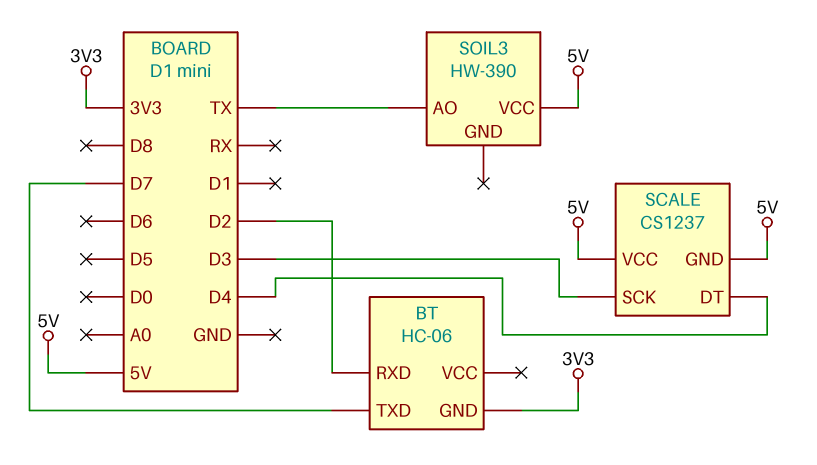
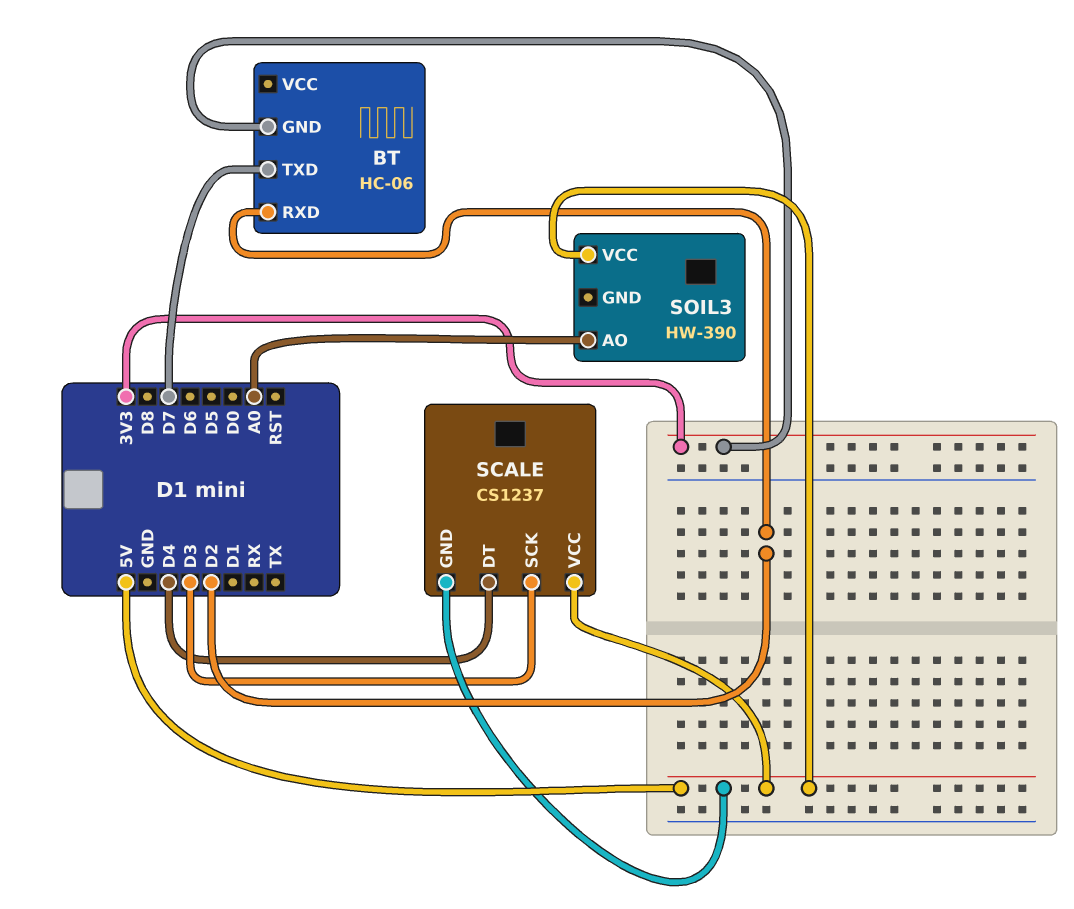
SOIL3 pin AO: TX -> A0

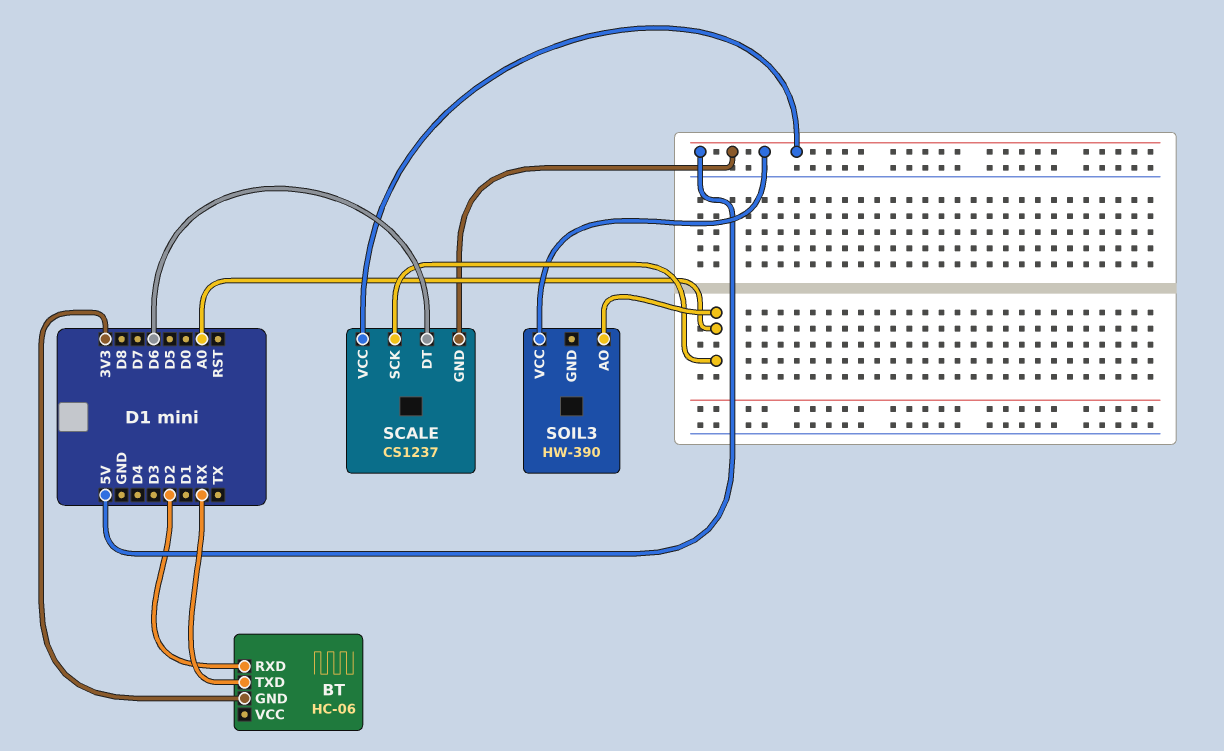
BT pin TXD: D7 -> RX
SCALE pin DT: D4 -> D6
SCALE pin SCK: D3 -> A0

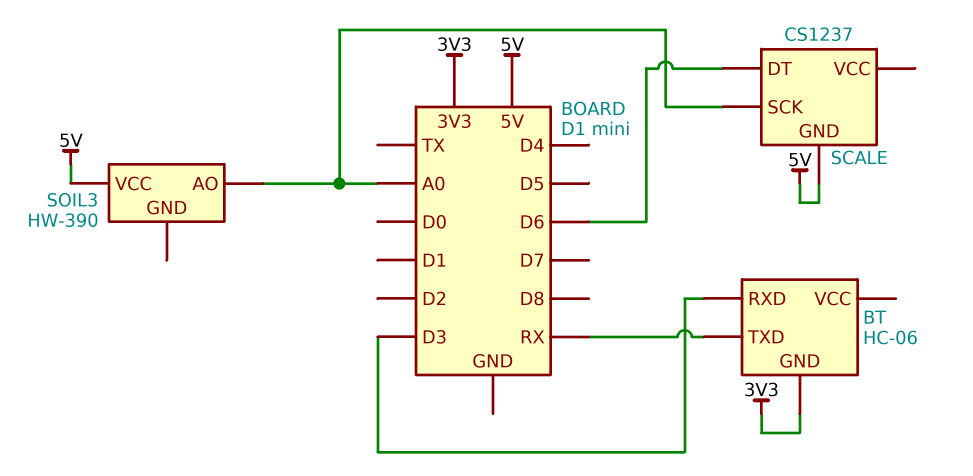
BT pin RXD: D2 -> D3
SCALE pin VCC: 5V -> none

